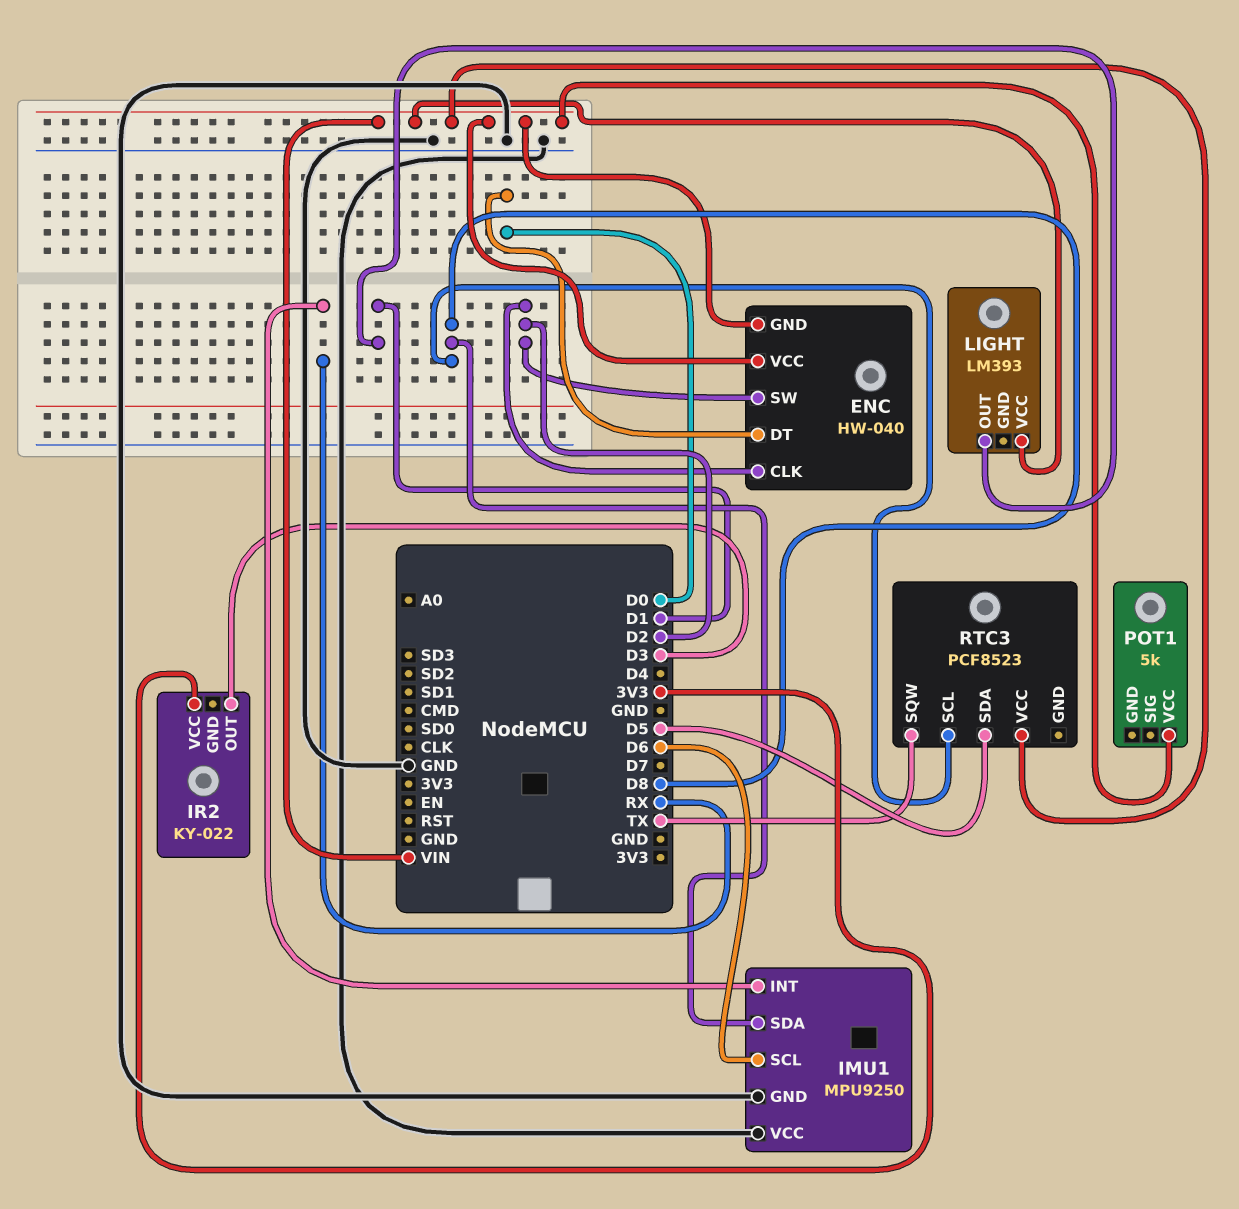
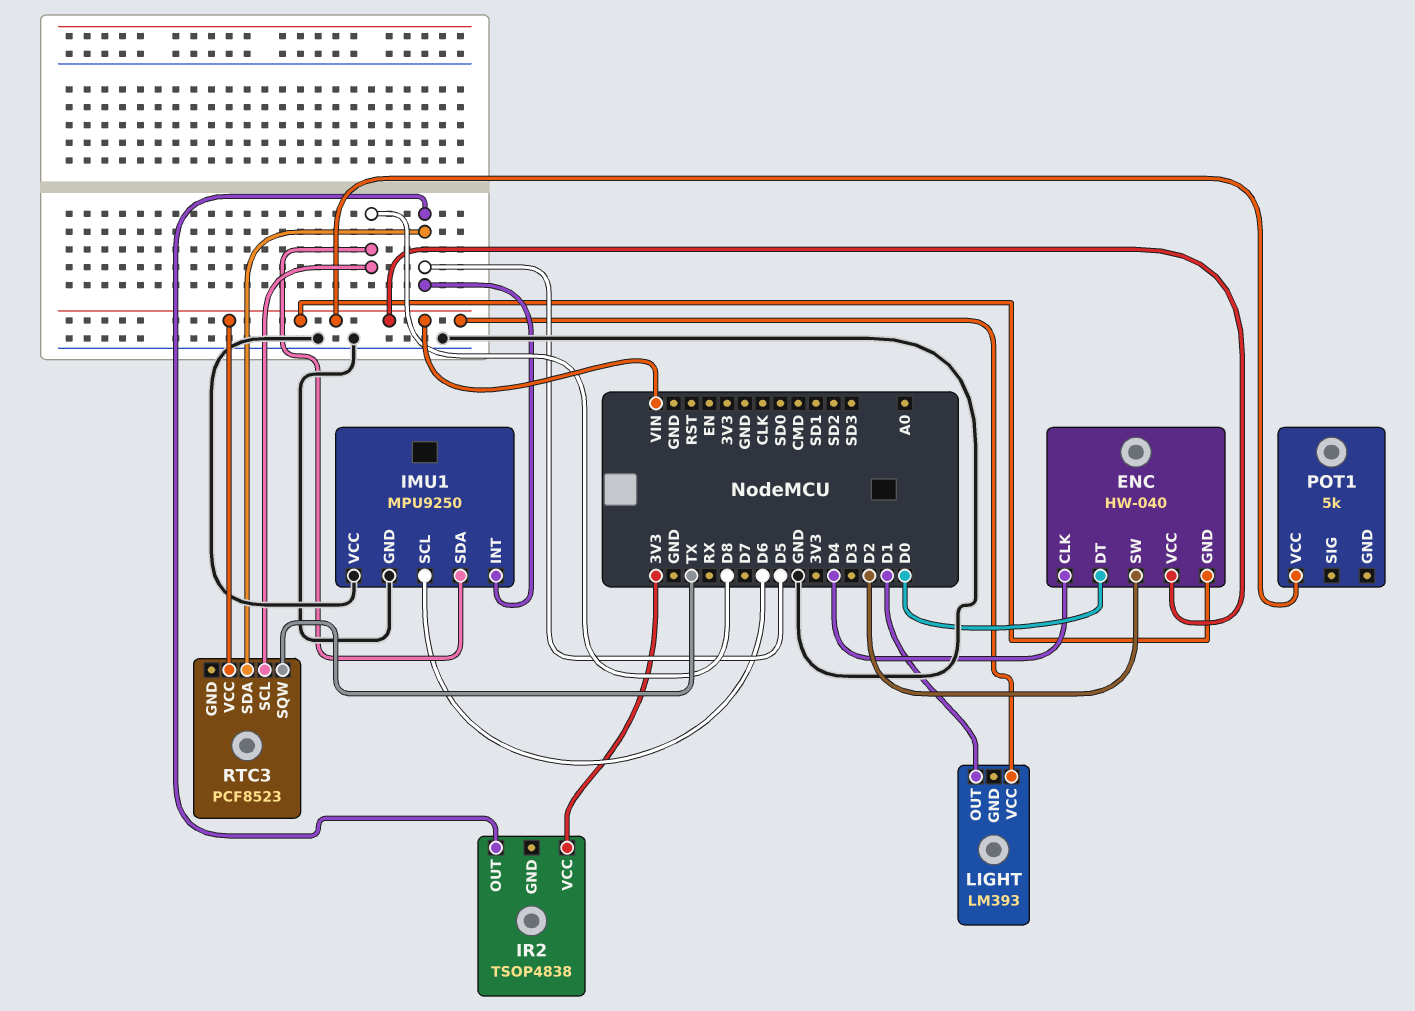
ENC pin CLK: D2 -> D4
IMU1 pin INT: RX -> D5
IR2: KY-022 -> TSOP4838
IR2 pin OUT: D3 -> D5

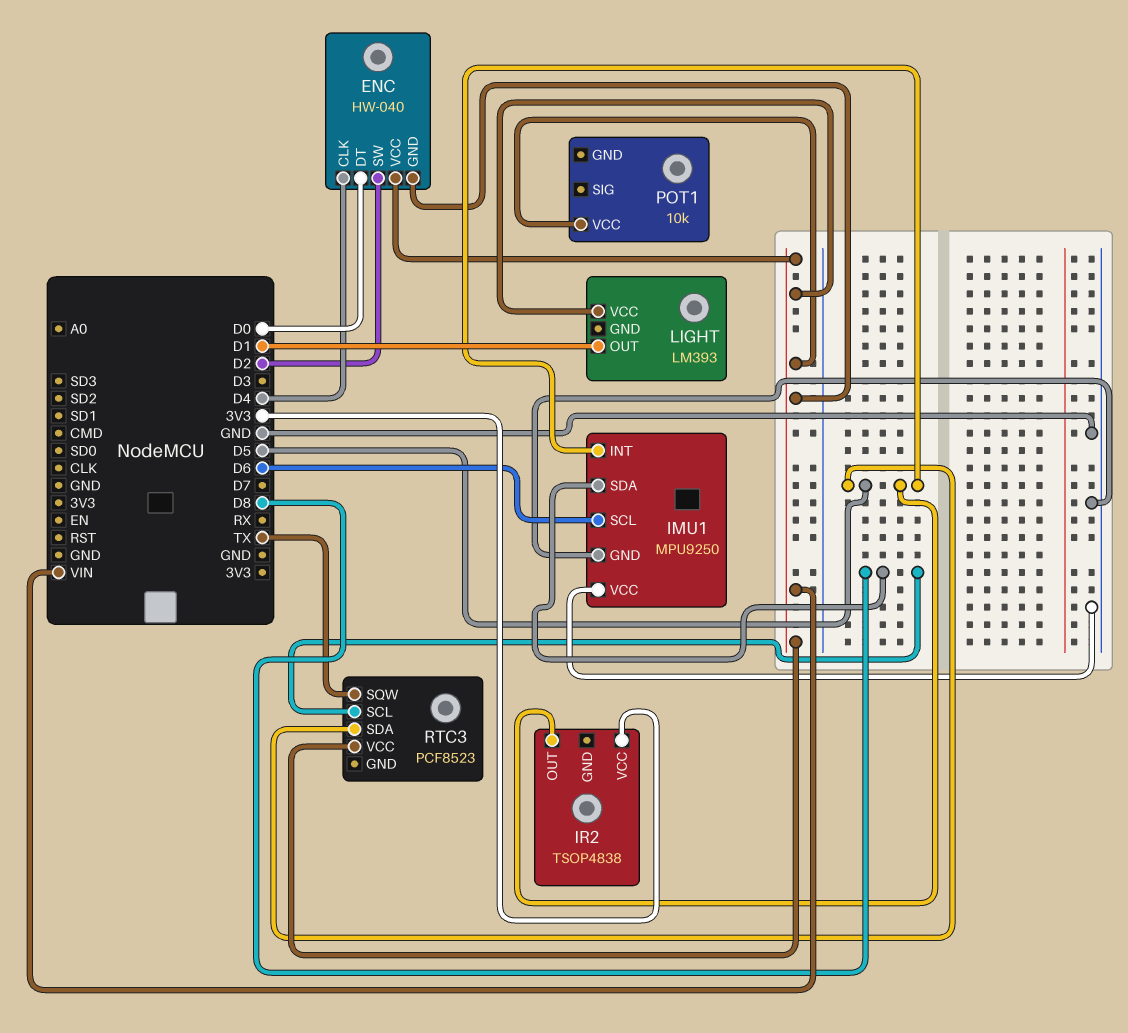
POT1: 5k -> 10k

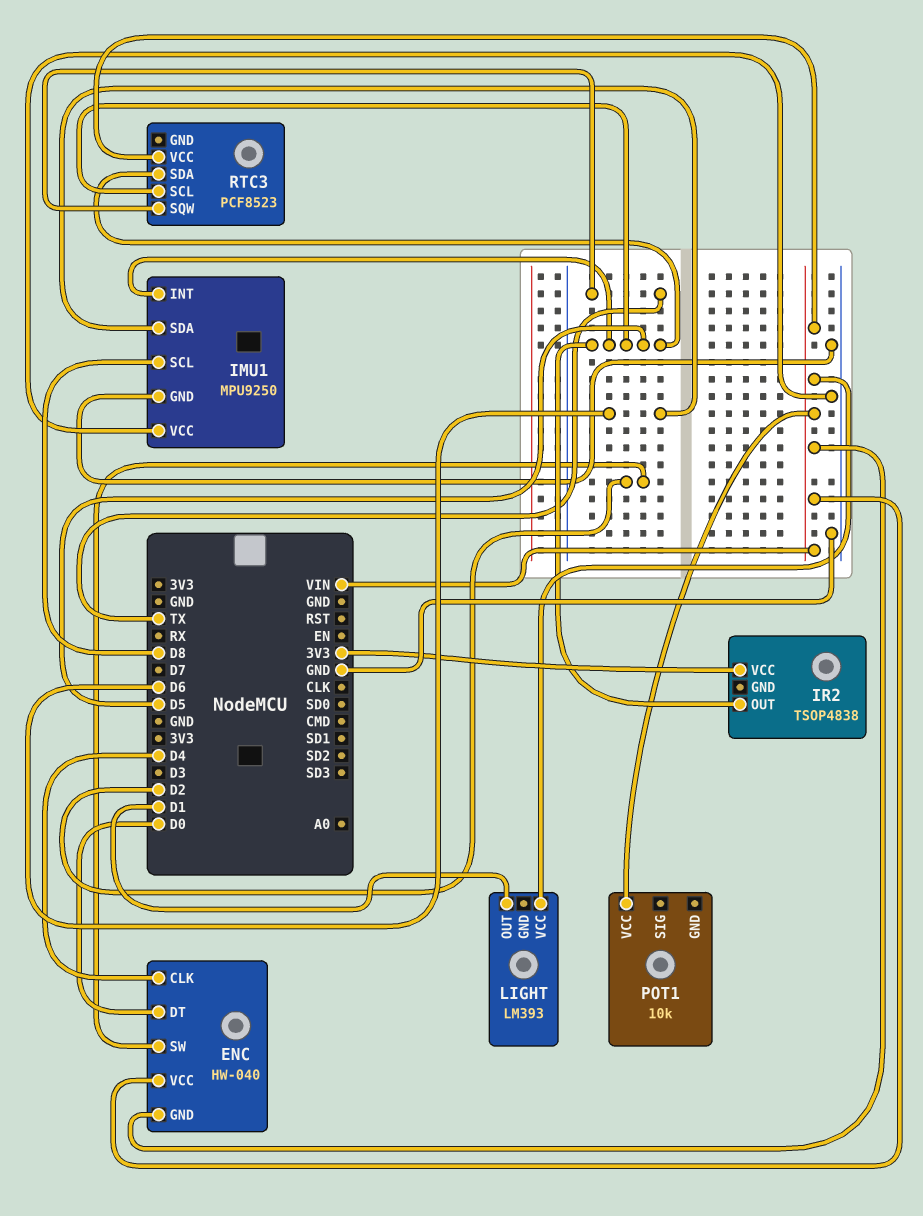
IMU1 pin SCL: D6 -> D8
IMU1 pin SDA: D8 -> D6
RTC3 pin SCL: D8 -> D5

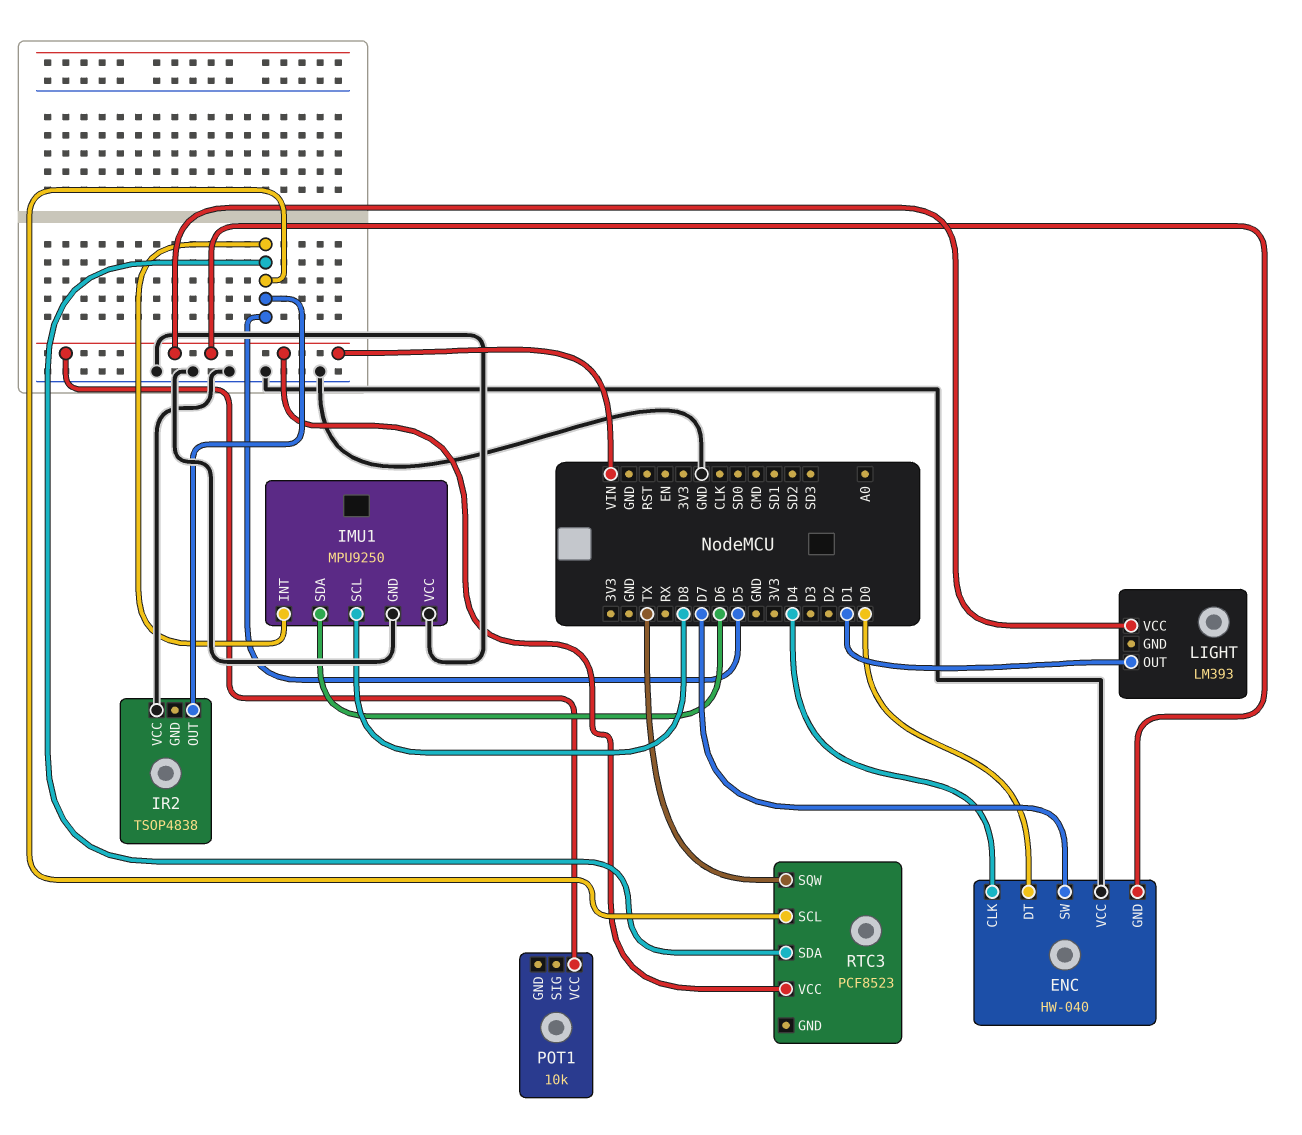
ENC pin SW: D2 -> D7
ENC pin VCC: VIN -> GND
IR2 pin VCC: 3V3 -> GND

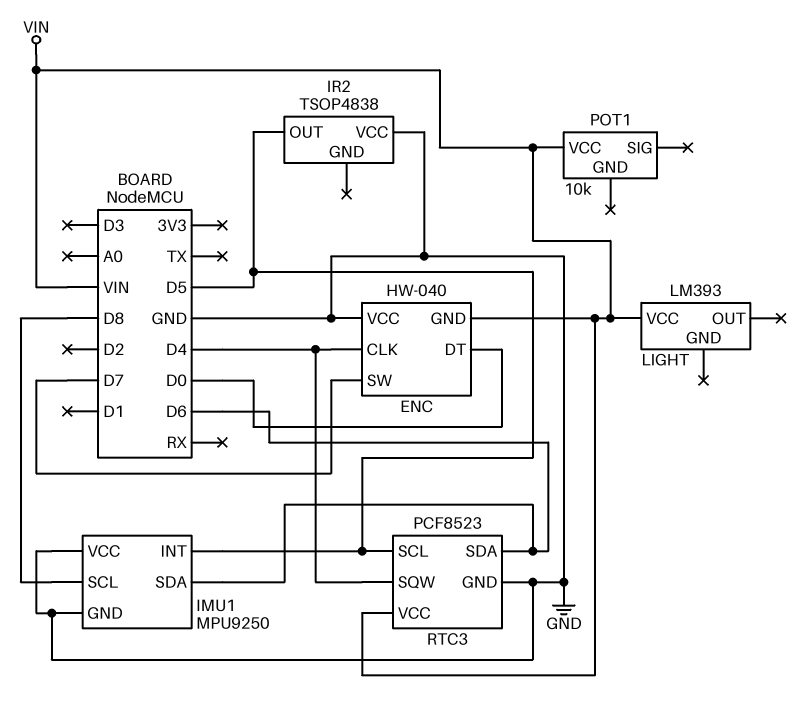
LIGHT pin OUT: D1 -> none
RTC3 pin GND: none -> GND
RTC3 pin SDA: D5 -> D6
RTC3 pin SQW: TX -> D4

